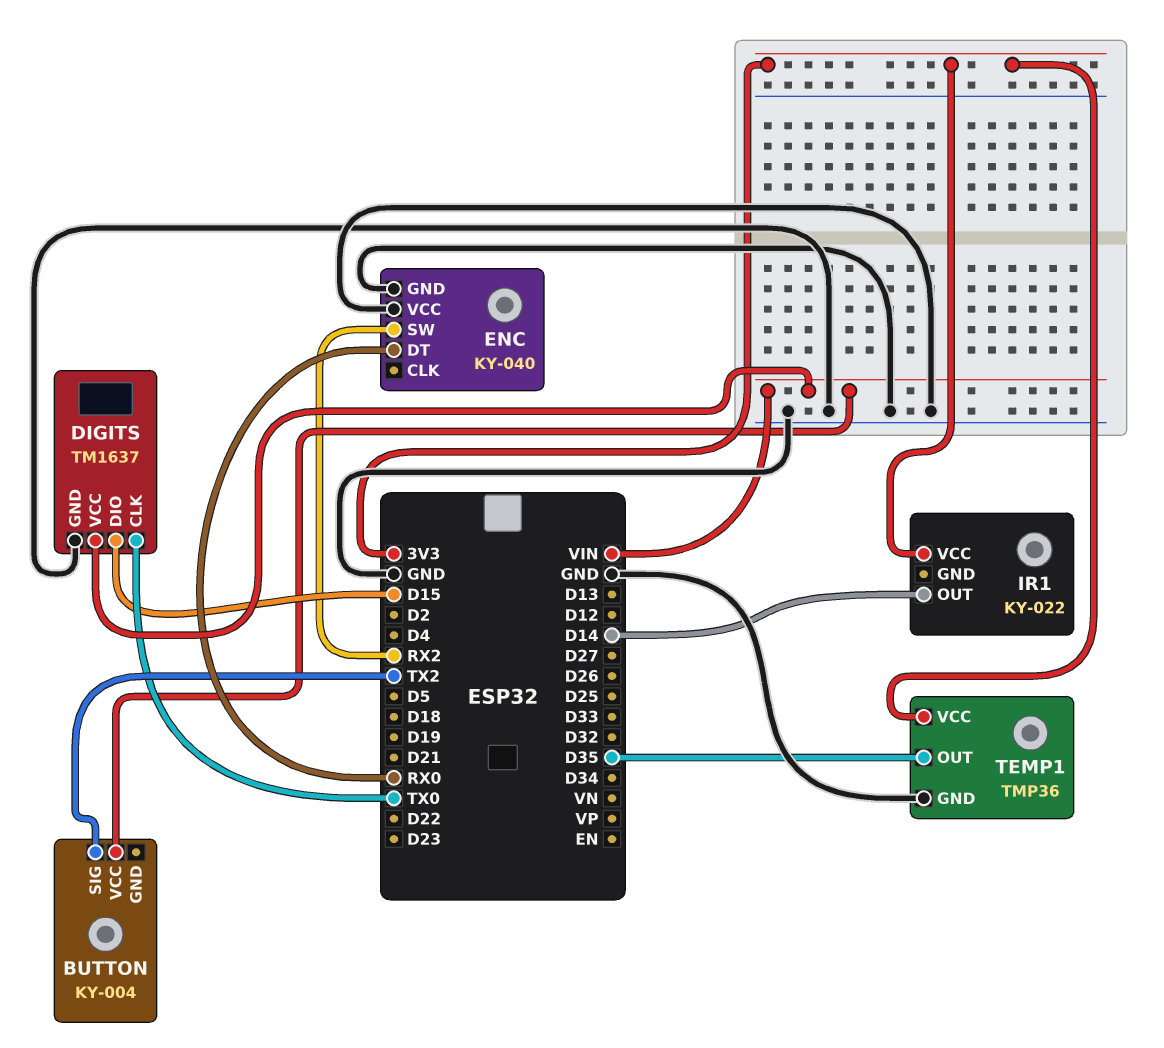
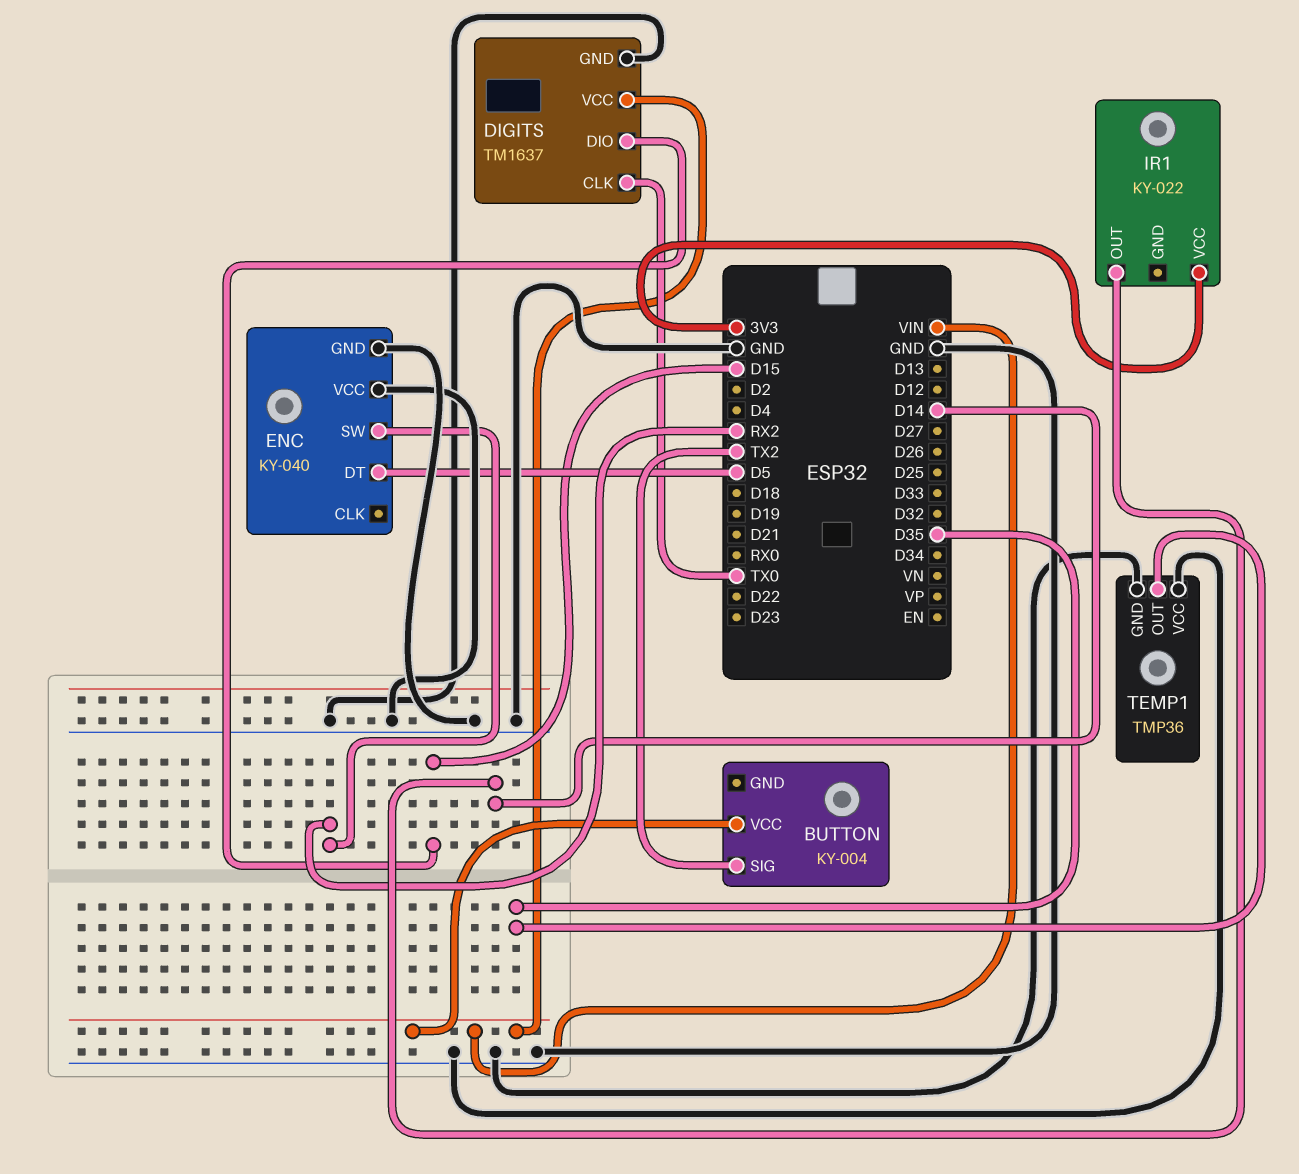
ENC pin DT: RX0 -> D5
TEMP1 pin VCC: 3V3 -> GND

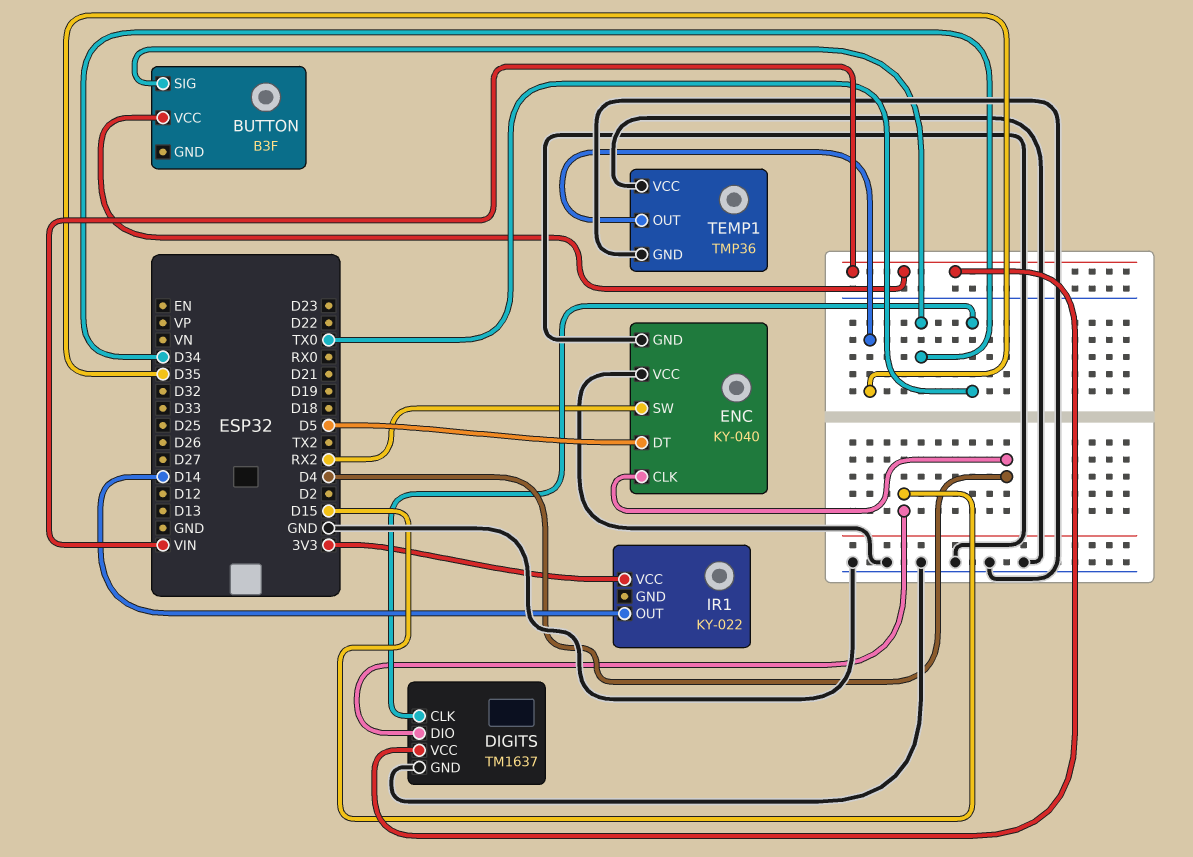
BUTTON: KY-004 -> B3F
BUTTON pin SIG: TX2 -> D34
ENC pin CLK: none -> D4

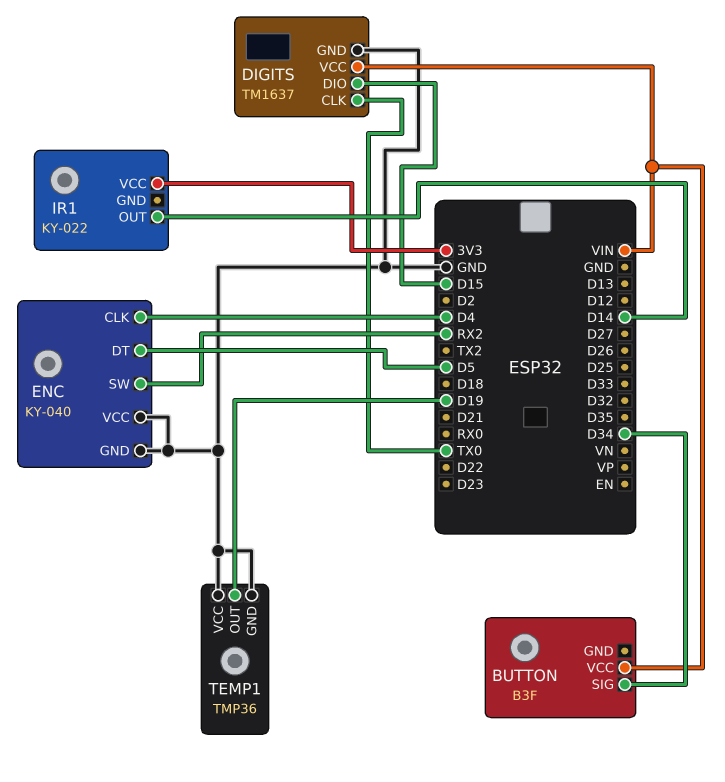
TEMP1 pin OUT: D35 -> D19

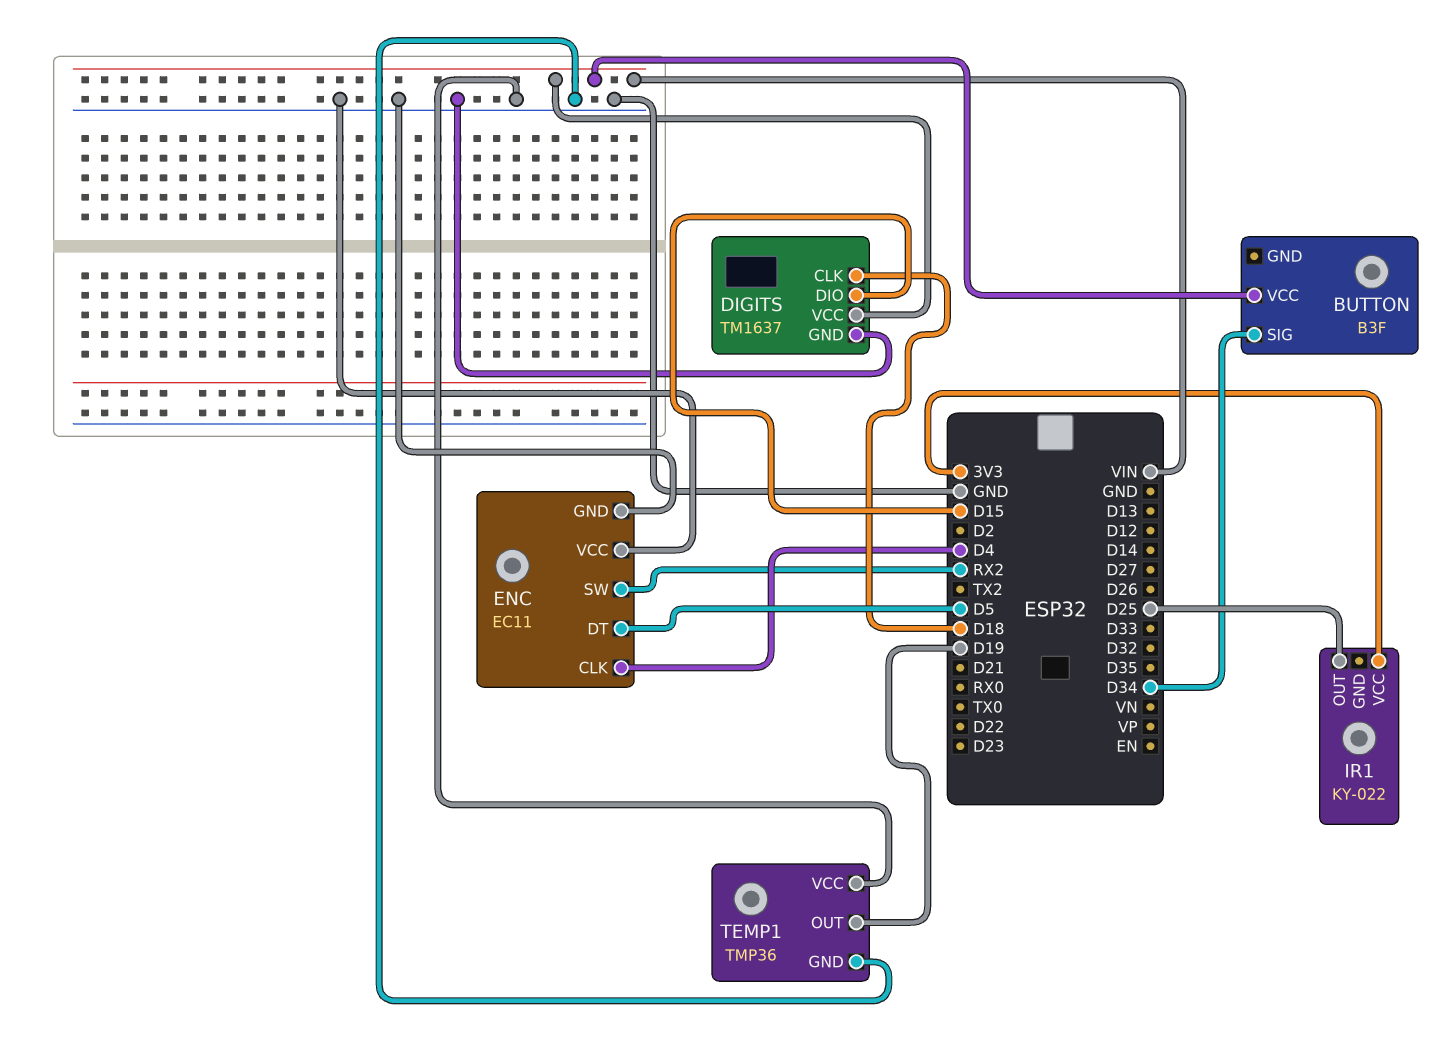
DIGITS pin CLK: TX0 -> D18
ENC: KY-040 -> EC11
IR1 pin OUT: D14 -> D25

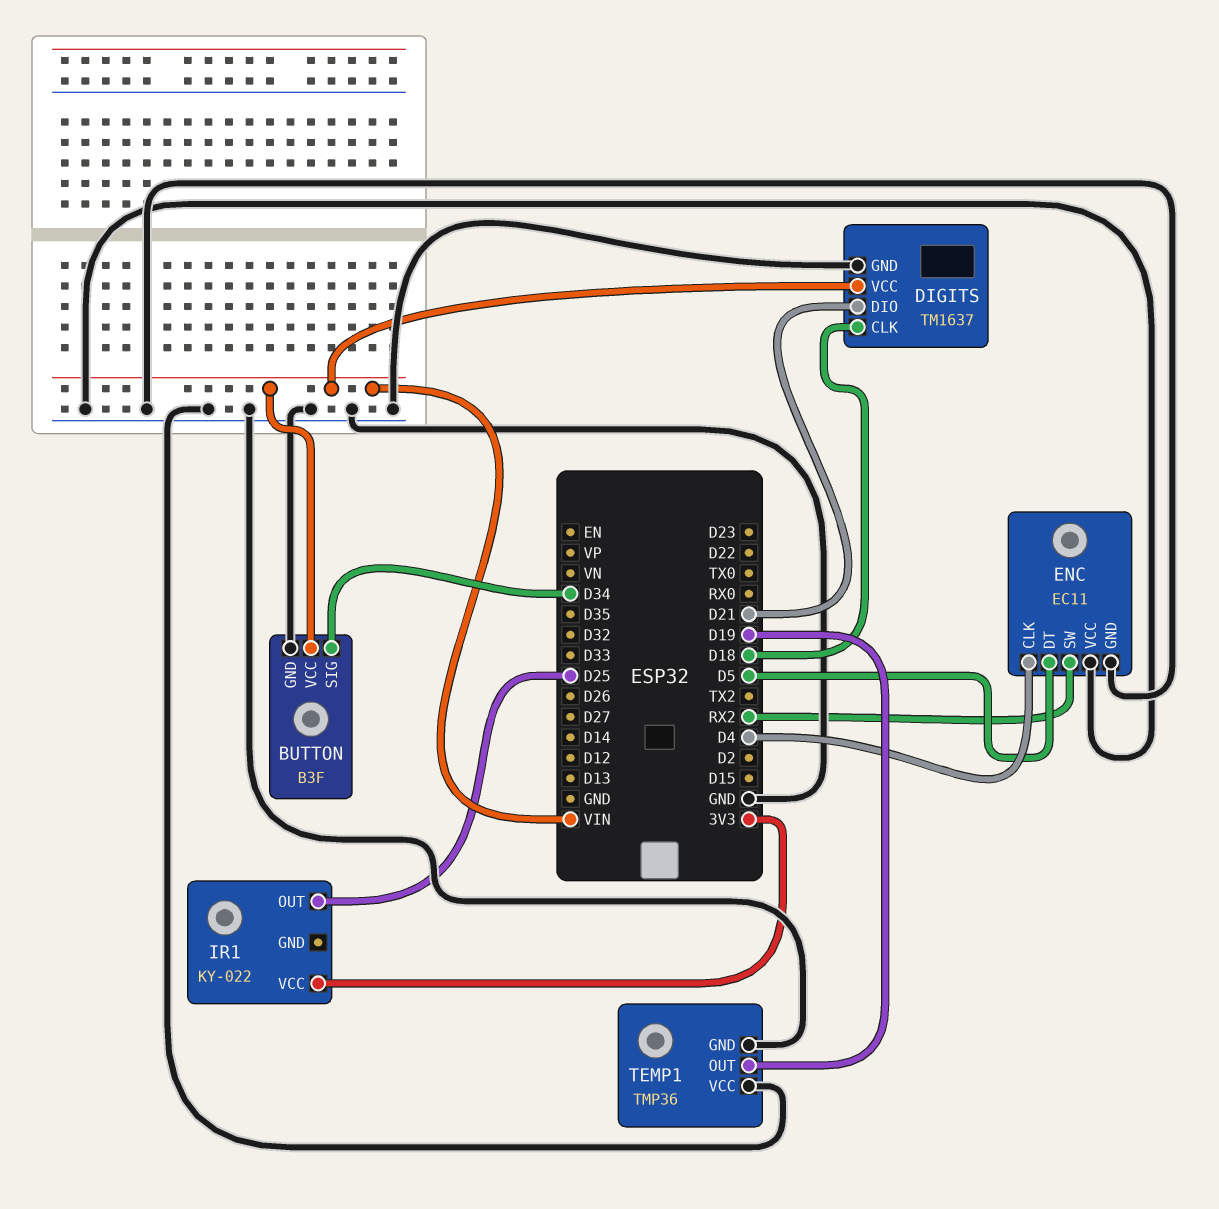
BUTTON pin GND: none -> GND
DIGITS pin DIO: D15 -> D21

